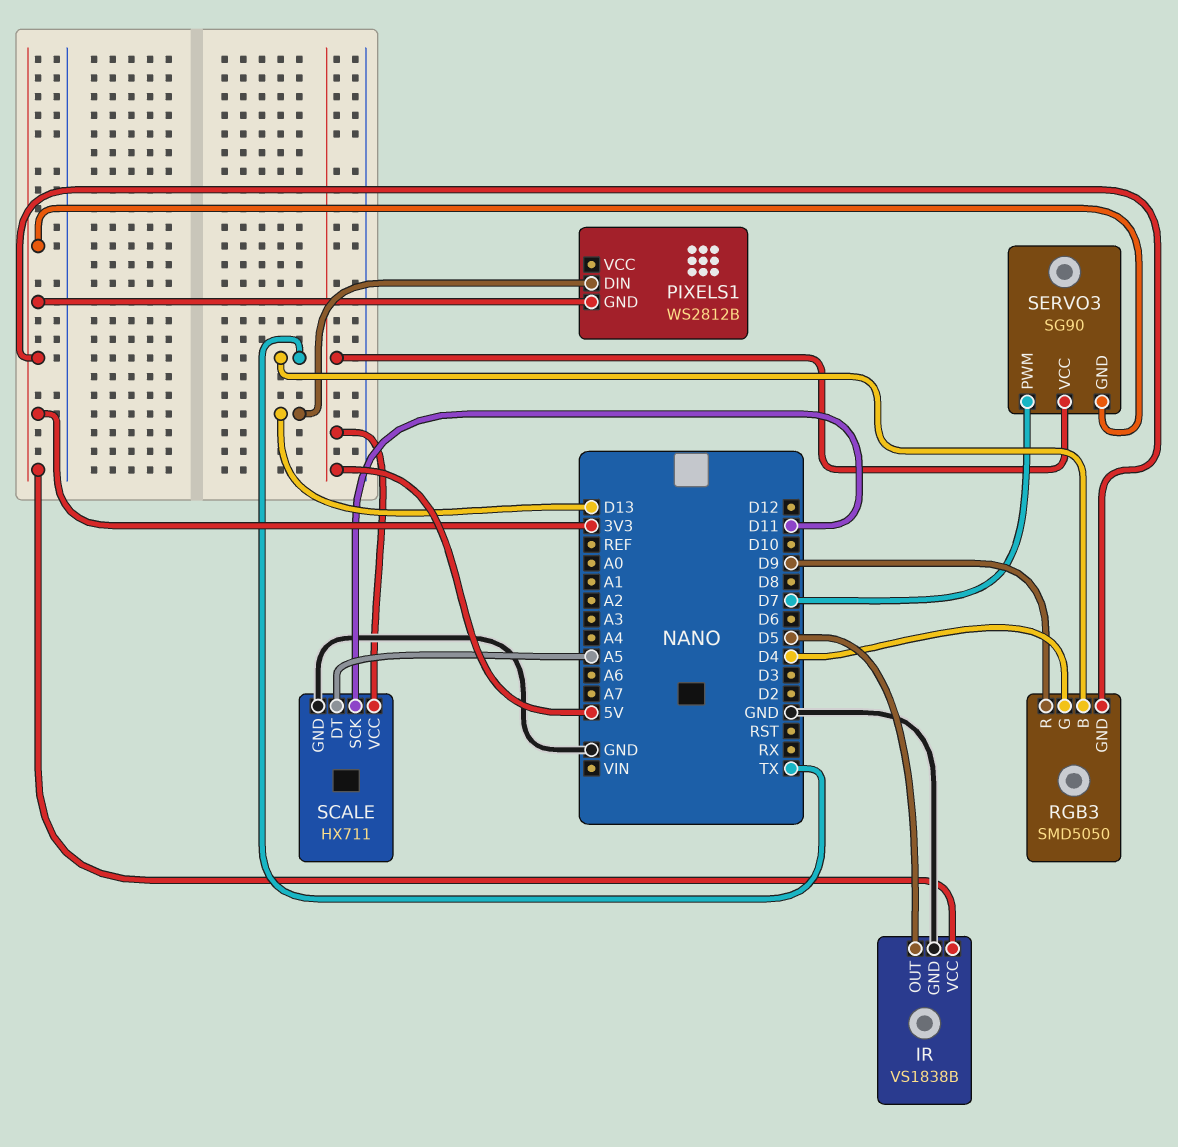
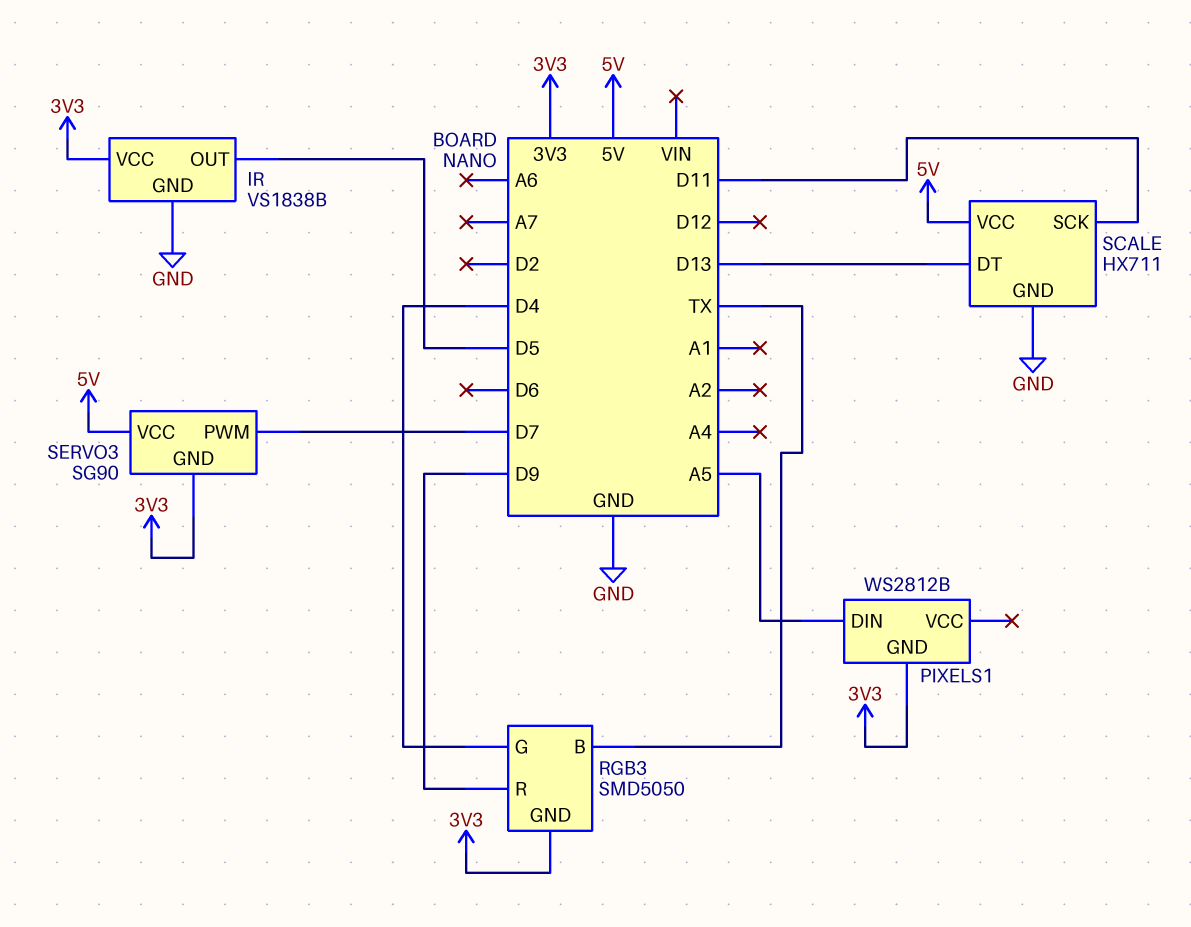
PIXELS1 pin DIN: D13 -> A5
SCALE pin DT: A5 -> D13

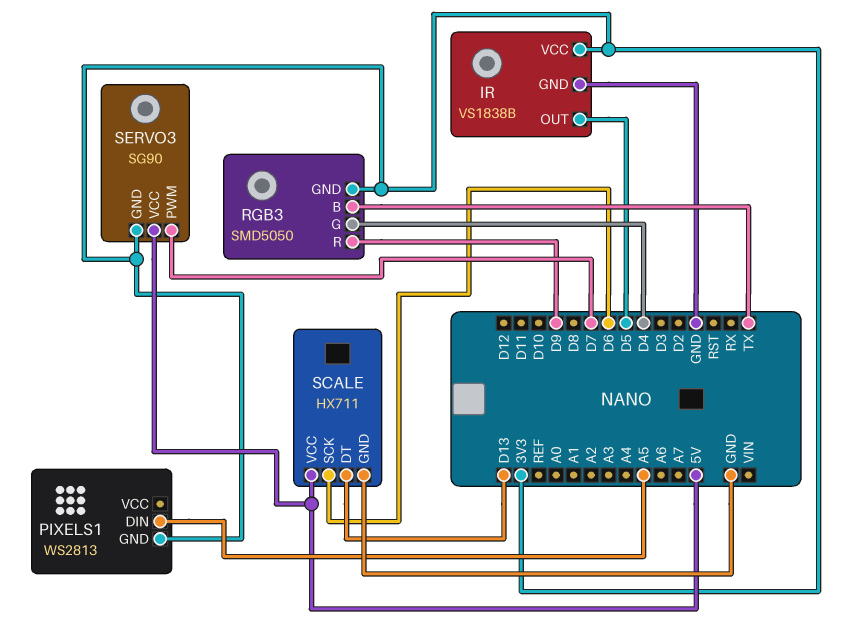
PIXELS1: WS2812B -> WS2813
SCALE pin SCK: D11 -> D6

